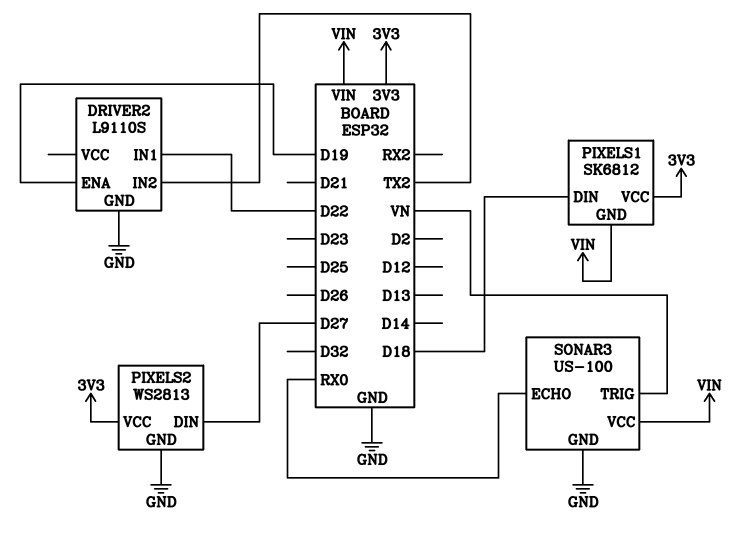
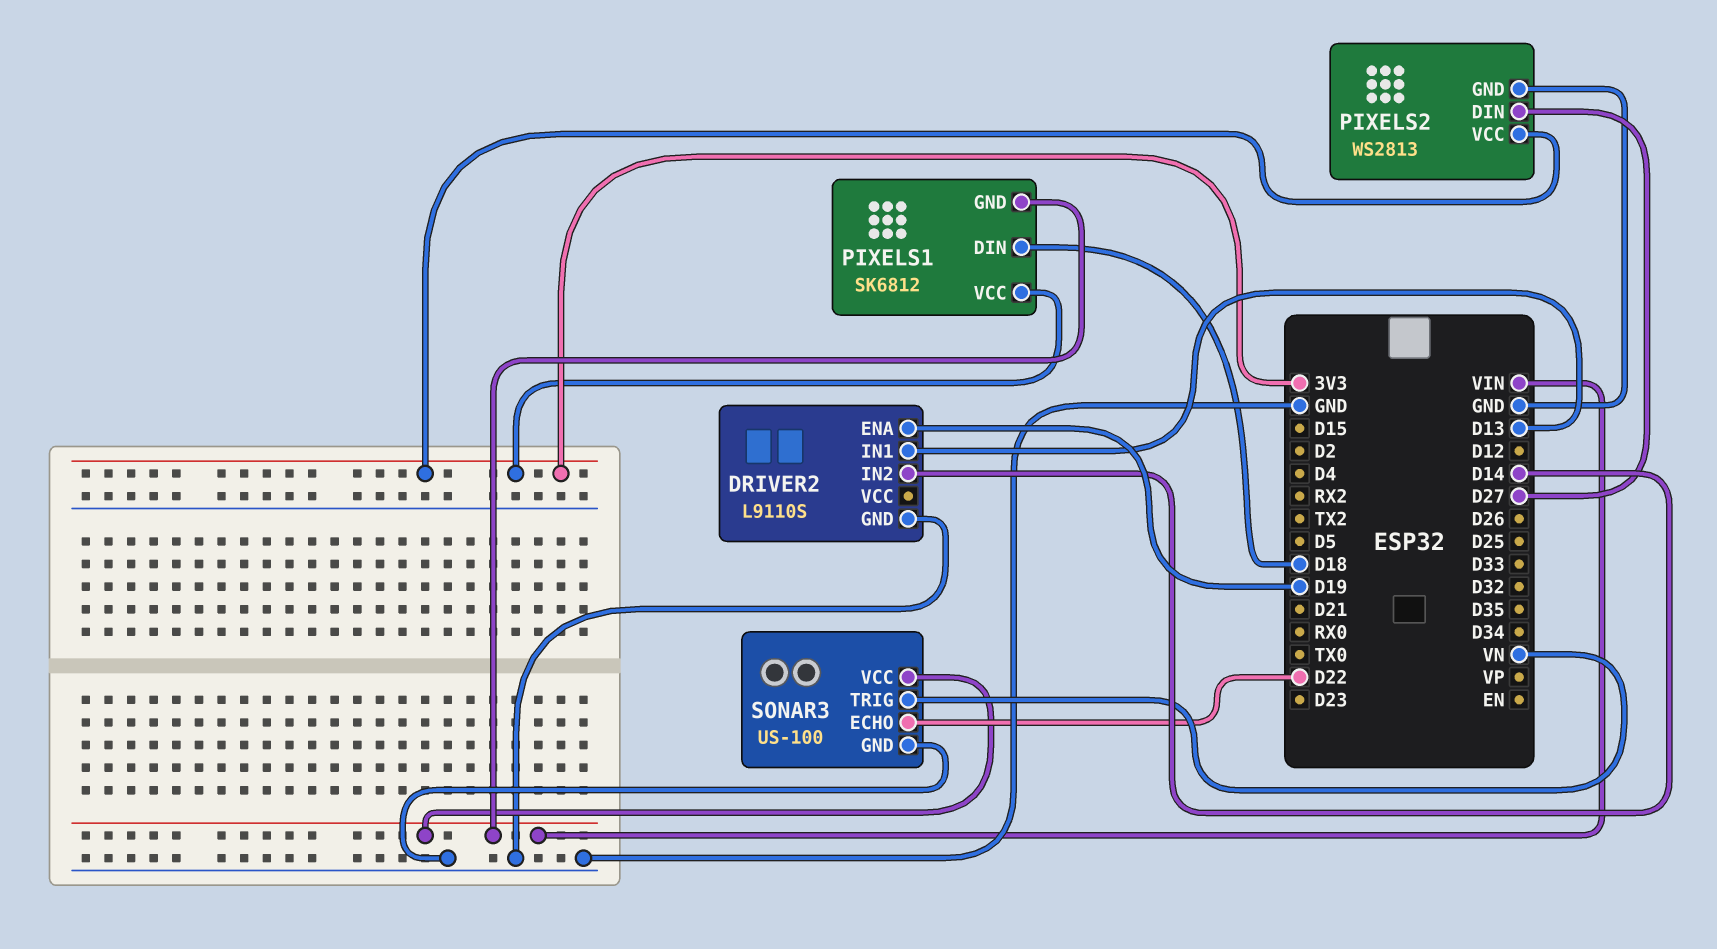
DRIVER2 pin IN1: D22 -> D13
DRIVER2 pin IN2: TX2 -> D14
SONAR3 pin ECHO: RX0 -> D22

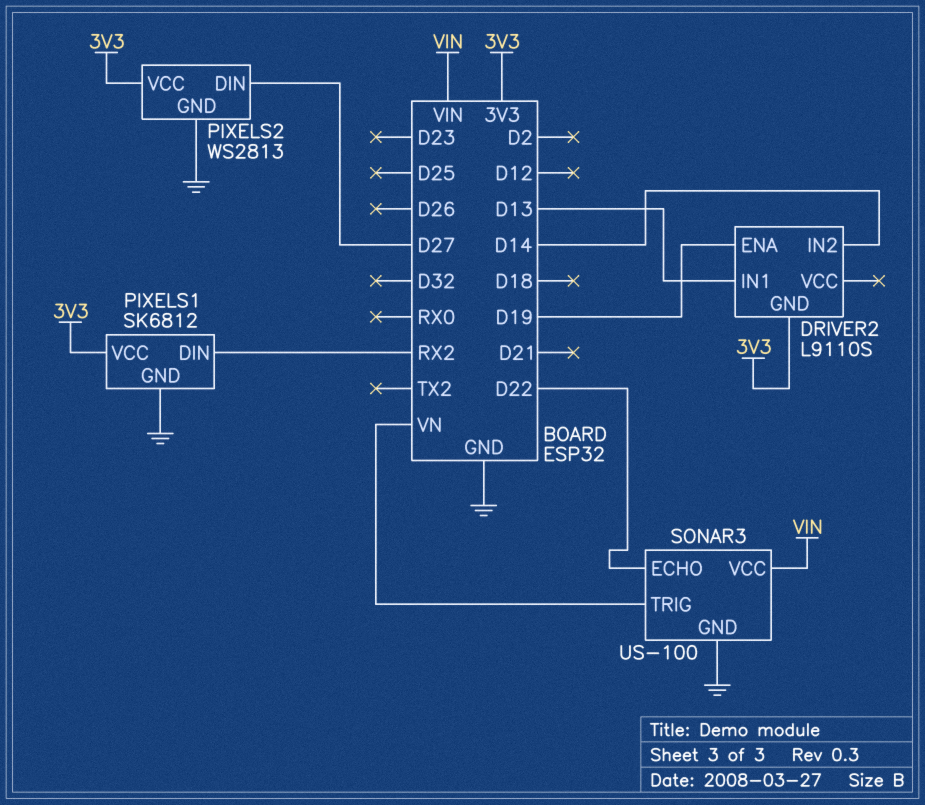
DRIVER2 pin GND: GND -> 3V3
PIXELS1 pin DIN: D18 -> RX2
PIXELS1 pin GND: VIN -> GND

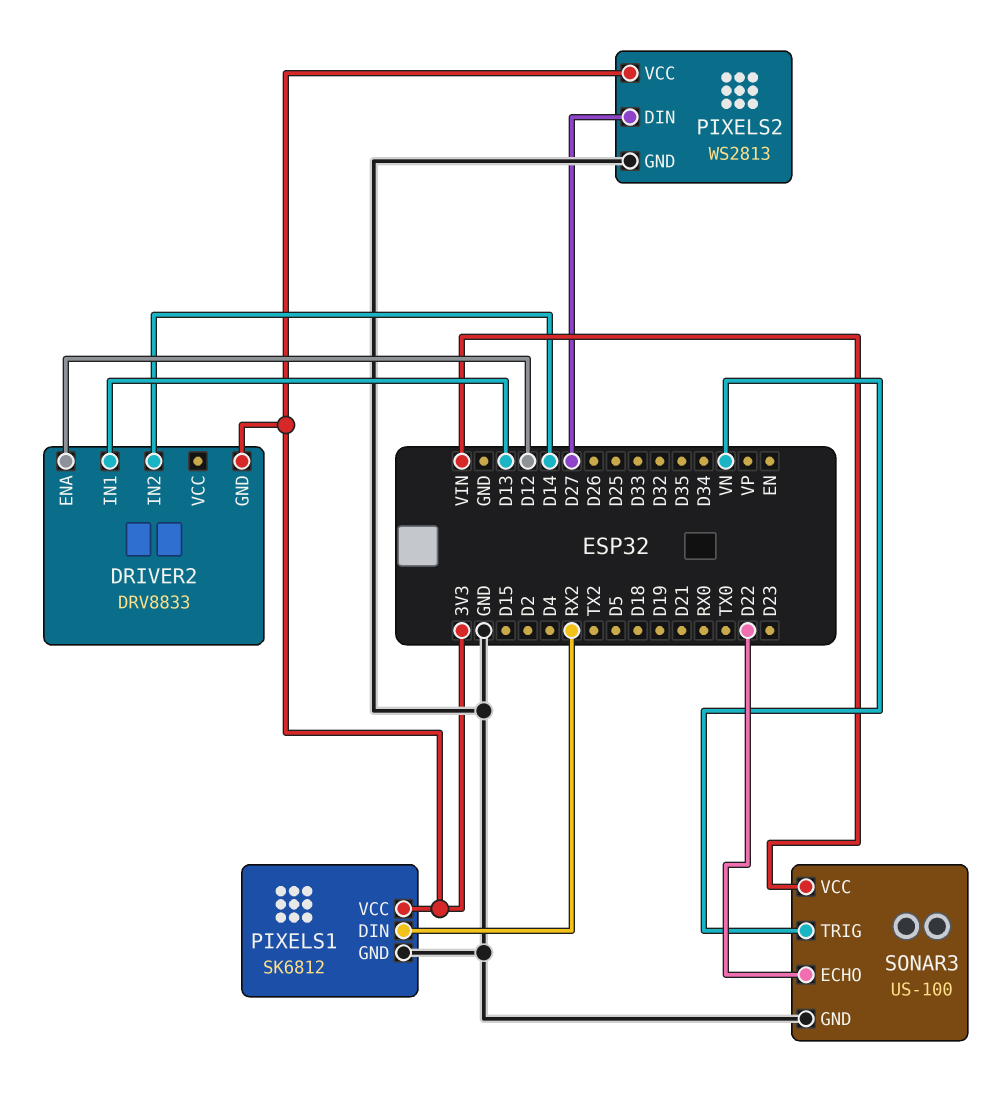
DRIVER2: L9110S -> DRV8833
DRIVER2 pin ENA: D19 -> D12

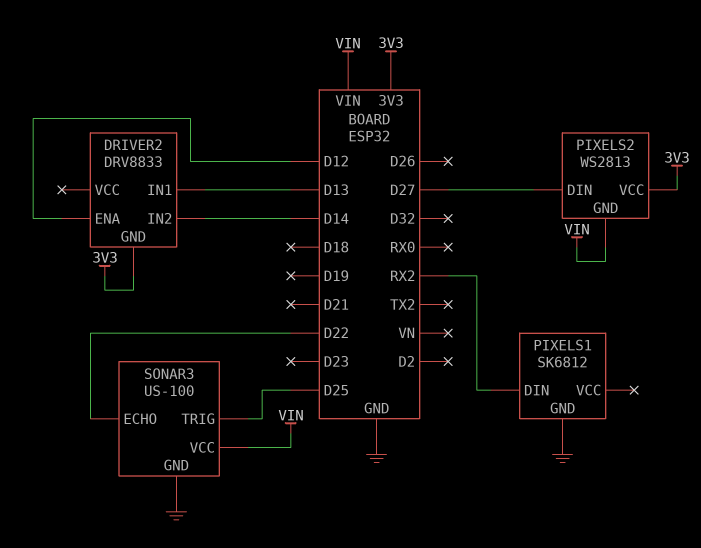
PIXELS1 pin VCC: 3V3 -> none
PIXELS2 pin GND: GND -> VIN
SONAR3 pin TRIG: VN -> D25

